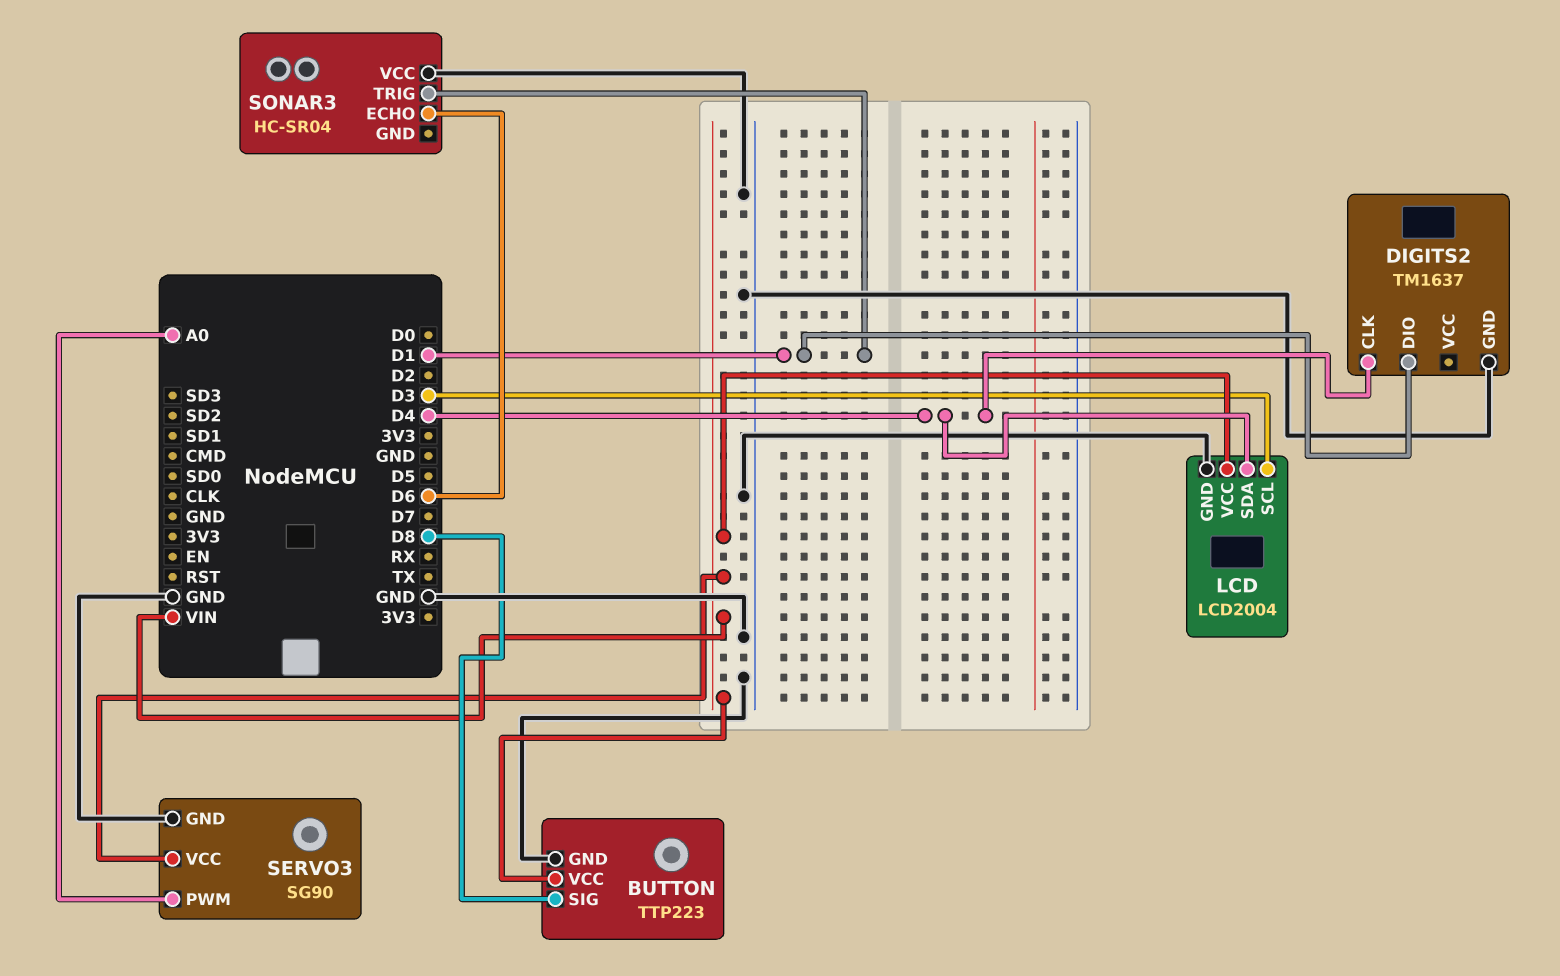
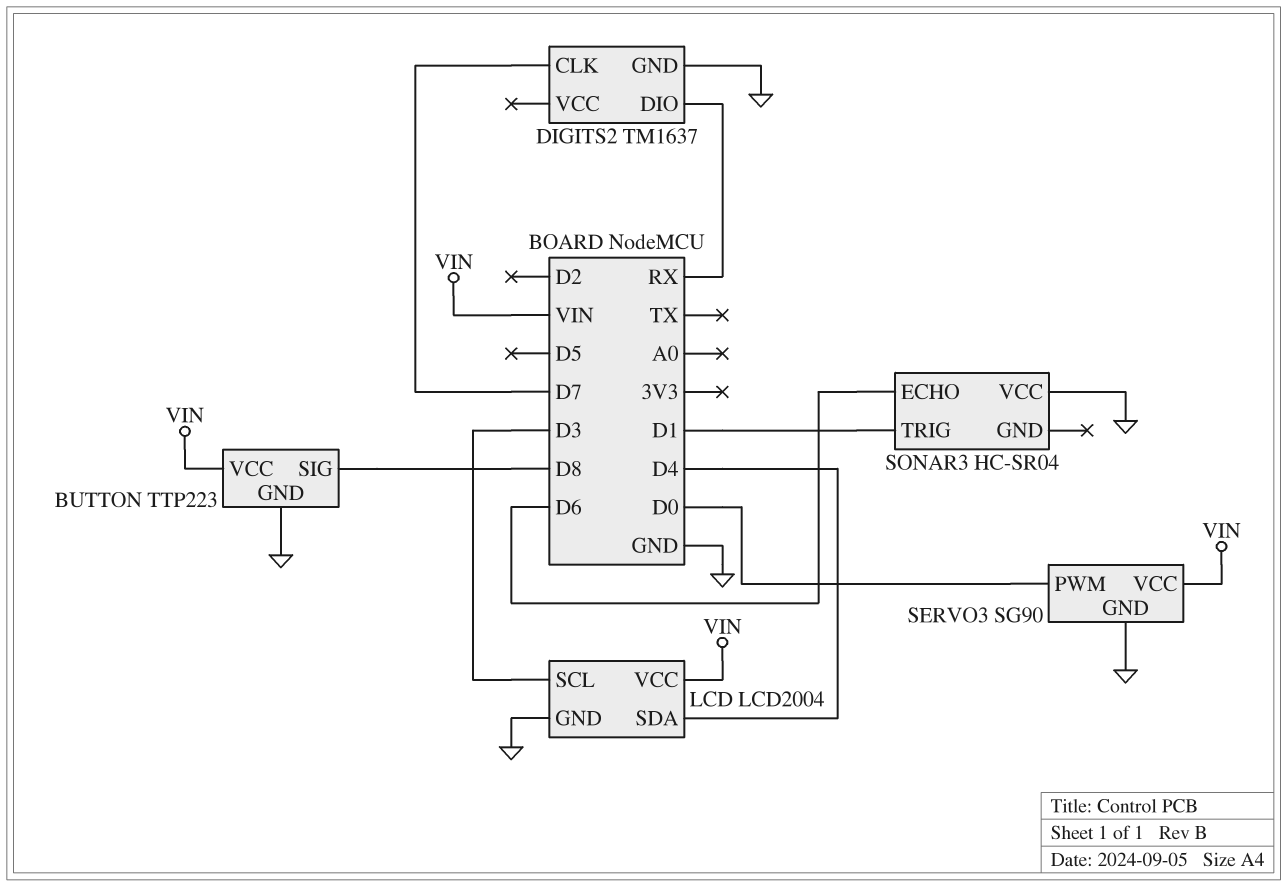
DIGITS2 pin CLK: D4 -> D7
DIGITS2 pin DIO: D1 -> RX
SERVO3 pin PWM: A0 -> D0

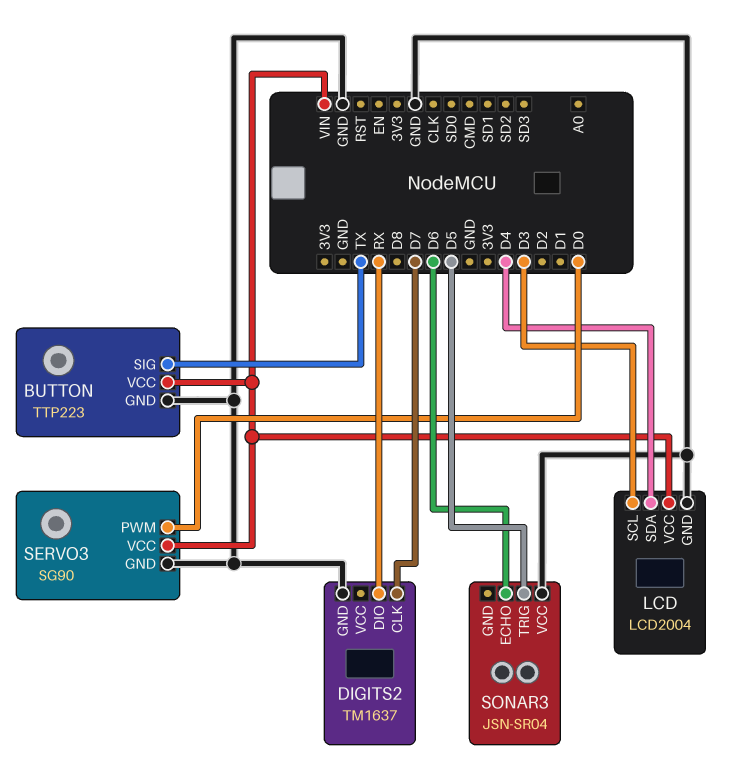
BUTTON pin SIG: D8 -> TX
SONAR3: HC-SR04 -> JSN-SR04
SONAR3 pin TRIG: D1 -> D5

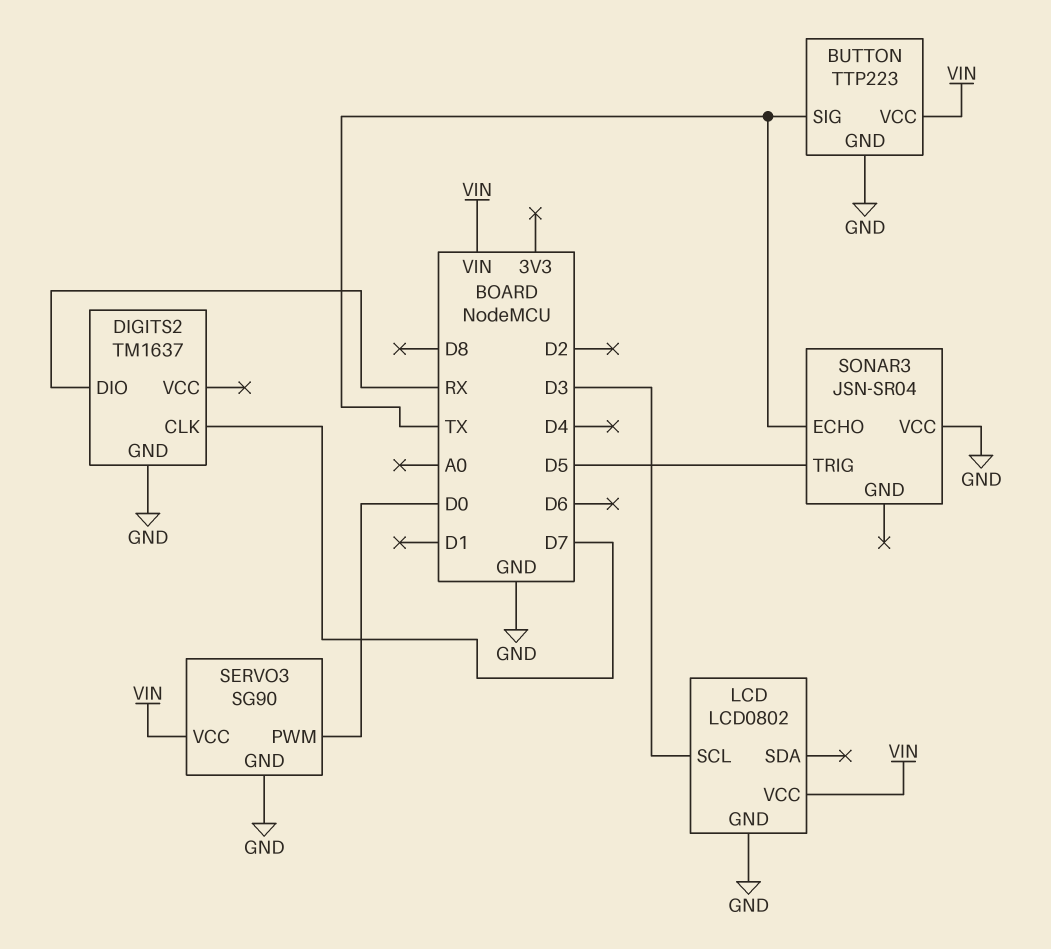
LCD: LCD2004 -> LCD0802
LCD pin SDA: D4 -> none
SONAR3 pin ECHO: D6 -> TX

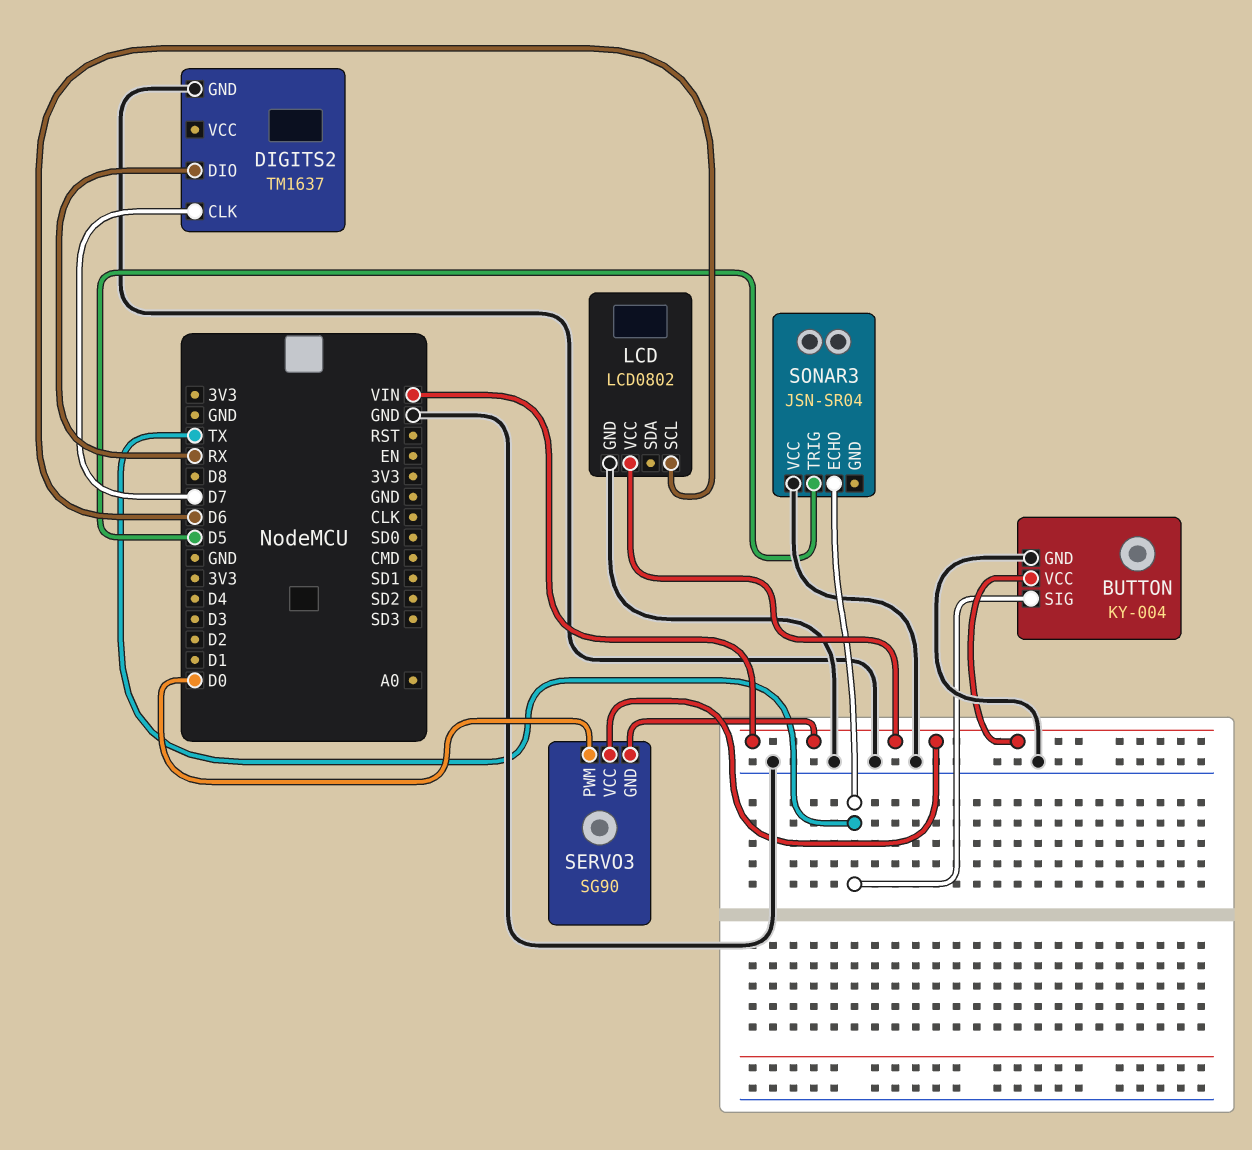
BUTTON: TTP223 -> KY-004
LCD pin SCL: D3 -> D6
SERVO3 pin GND: GND -> VIN

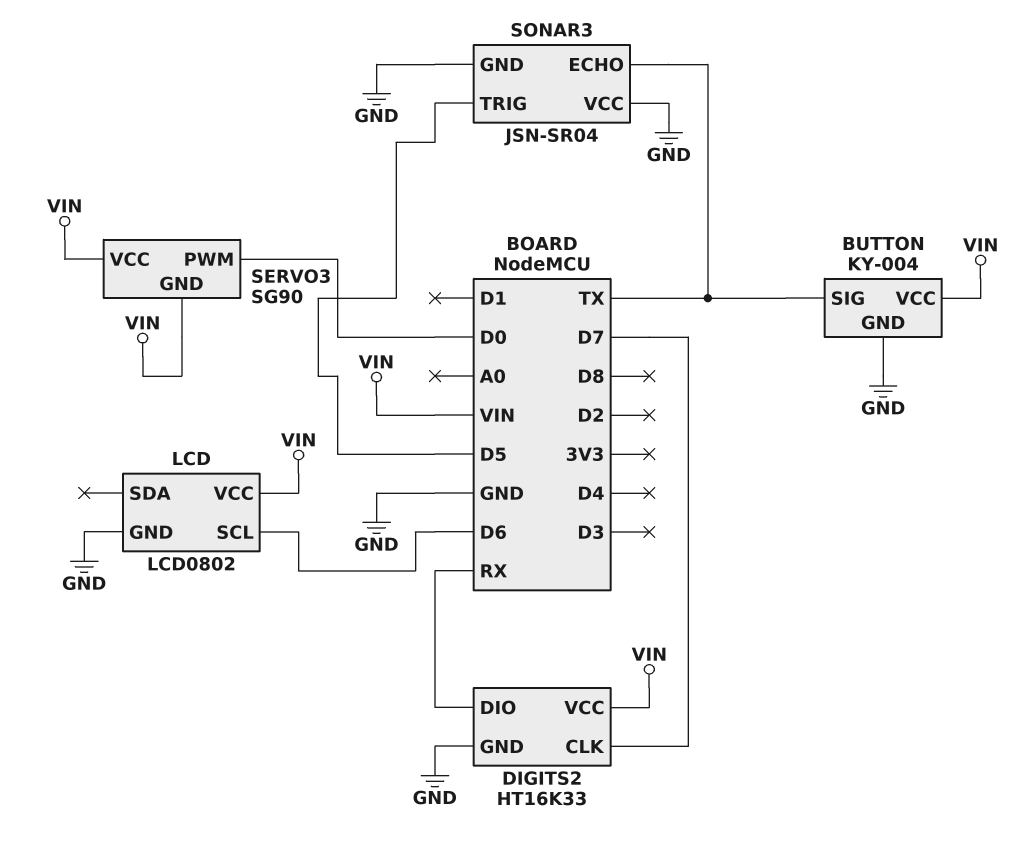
DIGITS2: TM1637 -> HT16K33
DIGITS2 pin VCC: none -> VIN
SONAR3 pin GND: none -> GND

